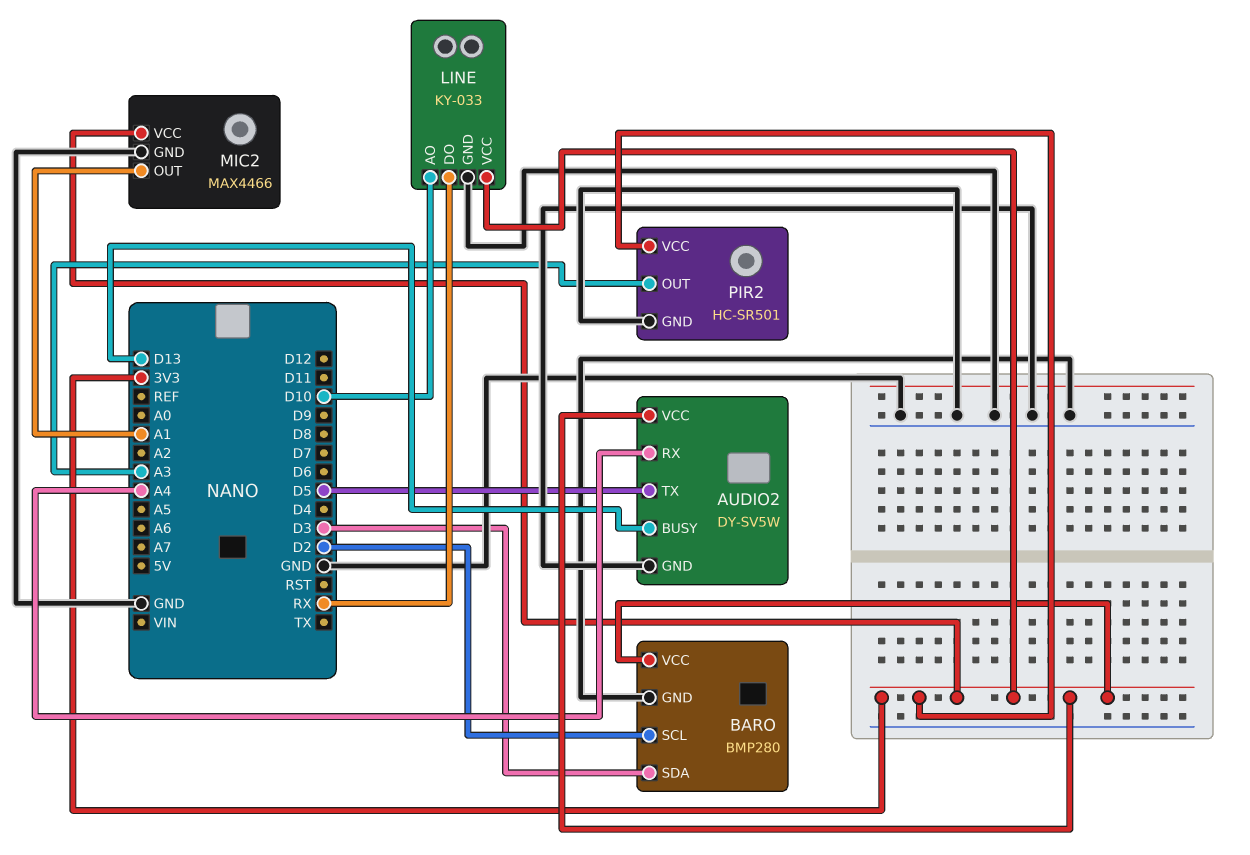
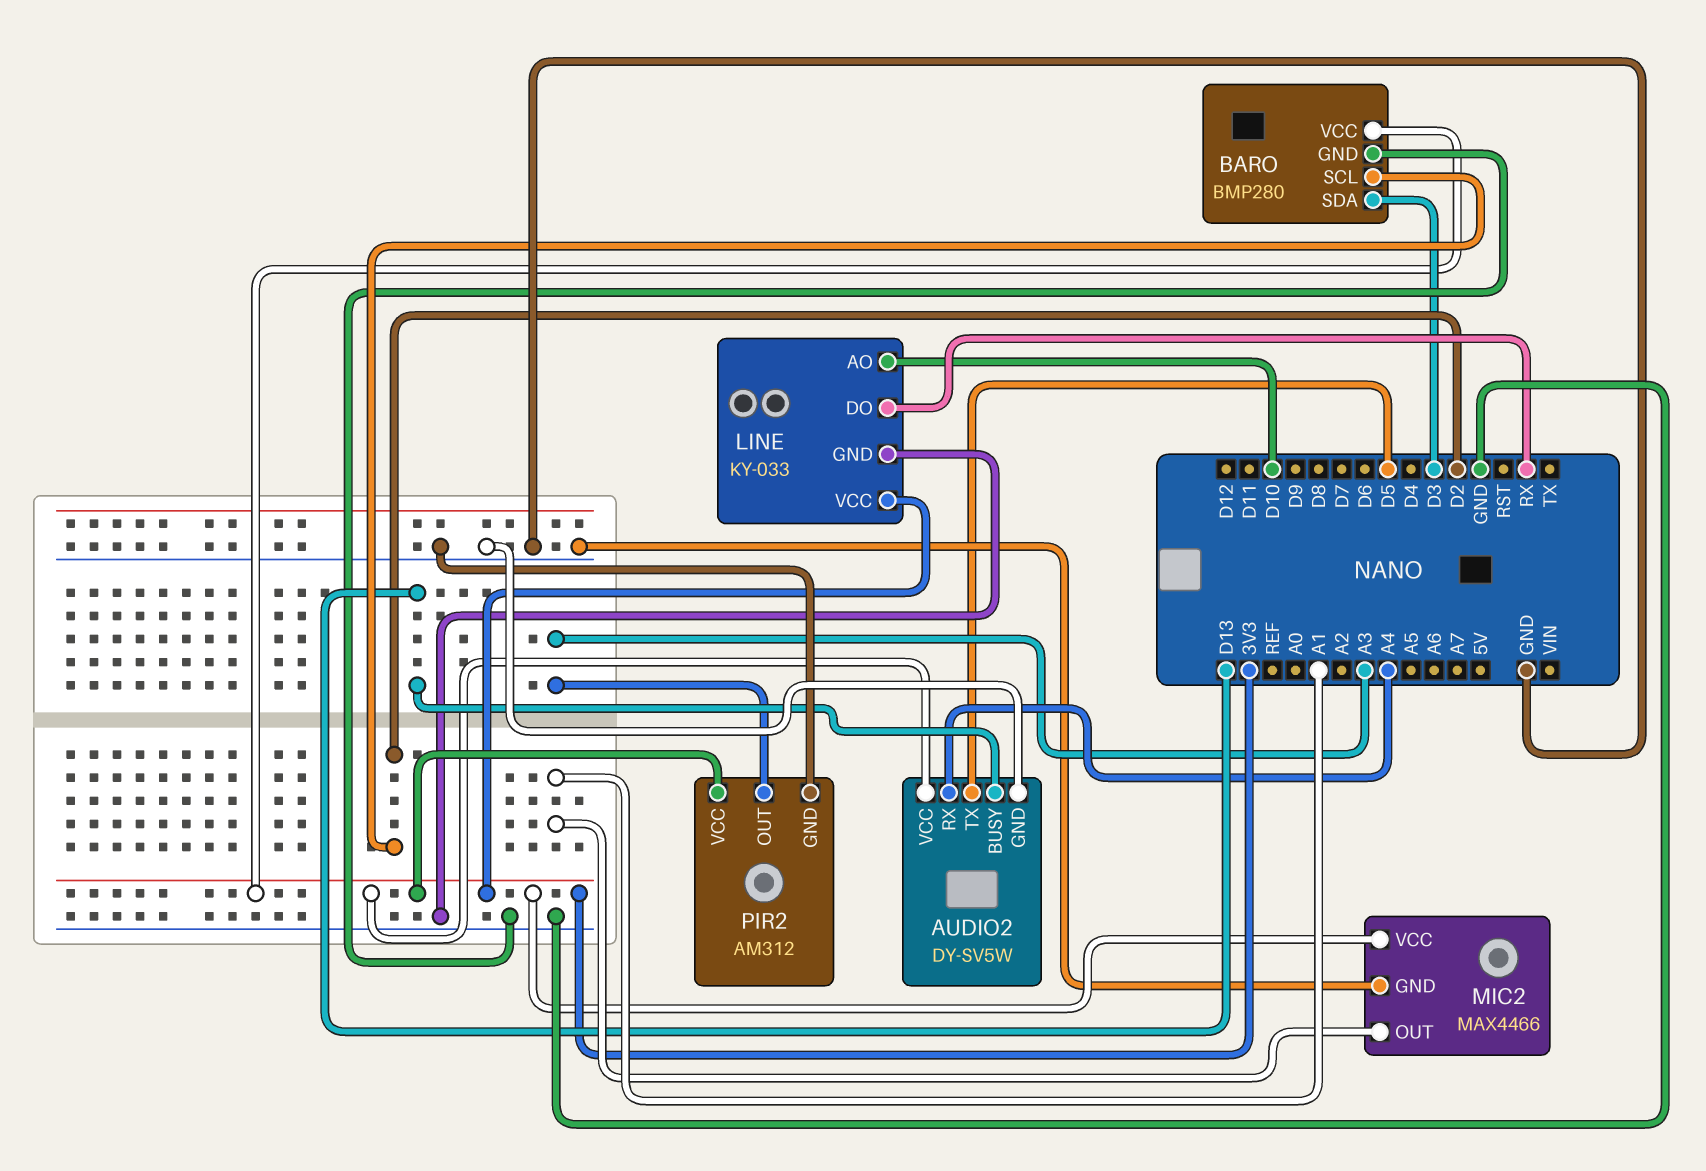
PIR2: HC-SR501 -> AM312

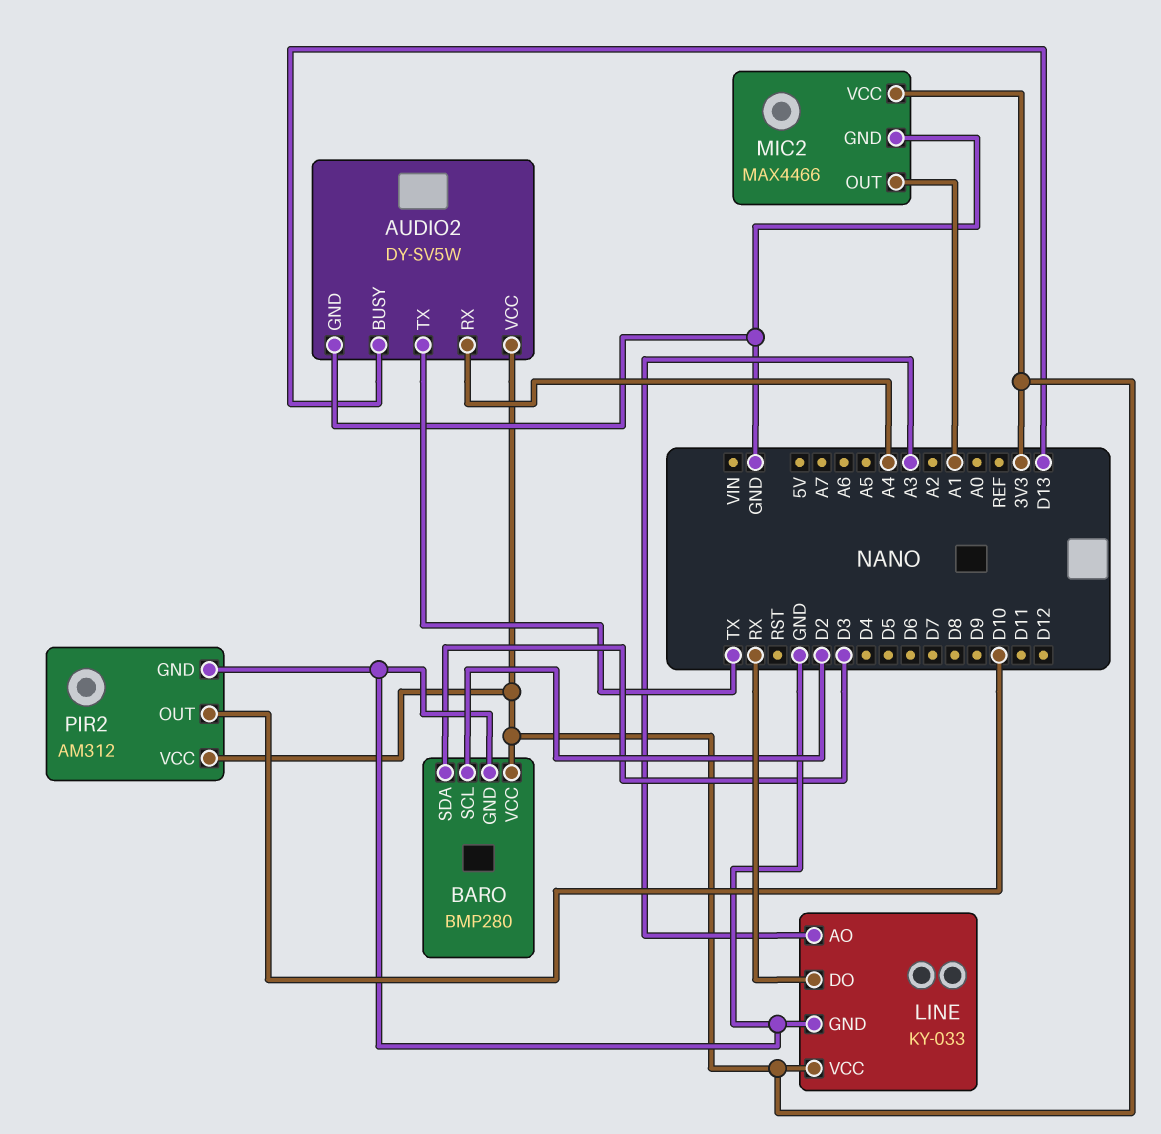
AUDIO2 pin TX: D5 -> TX
LINE pin AO: D10 -> A3
PIR2 pin OUT: A3 -> D10

